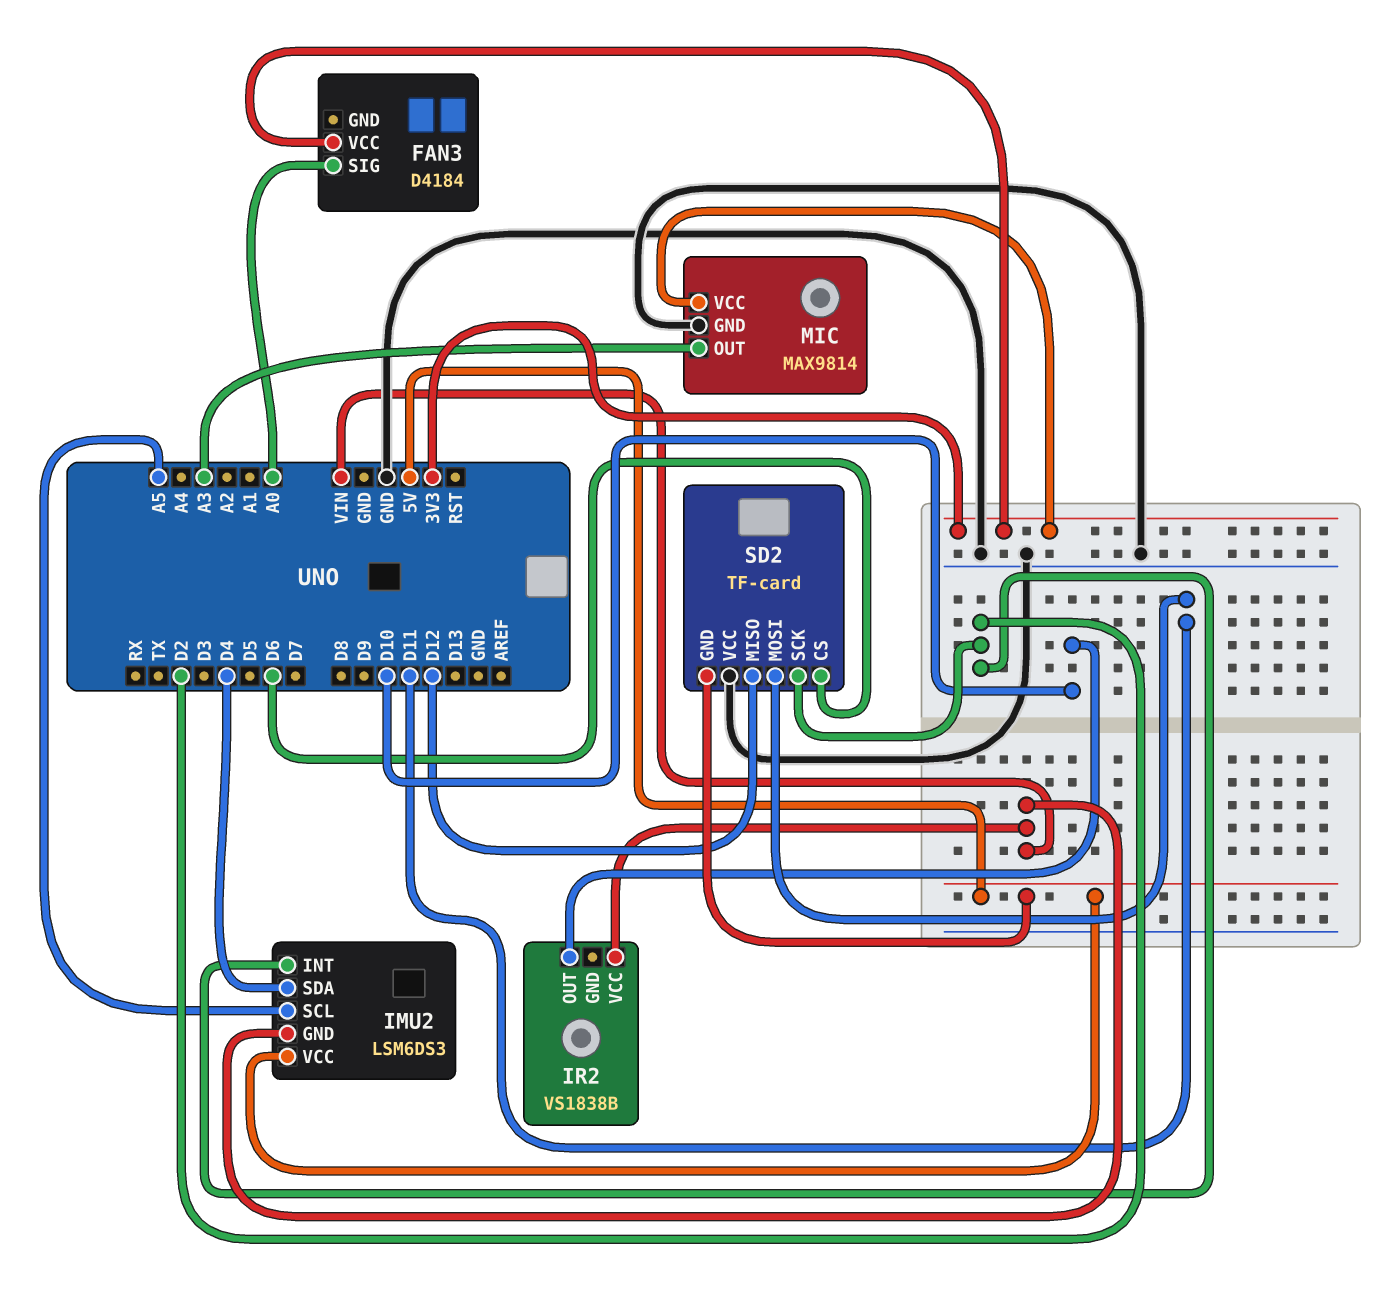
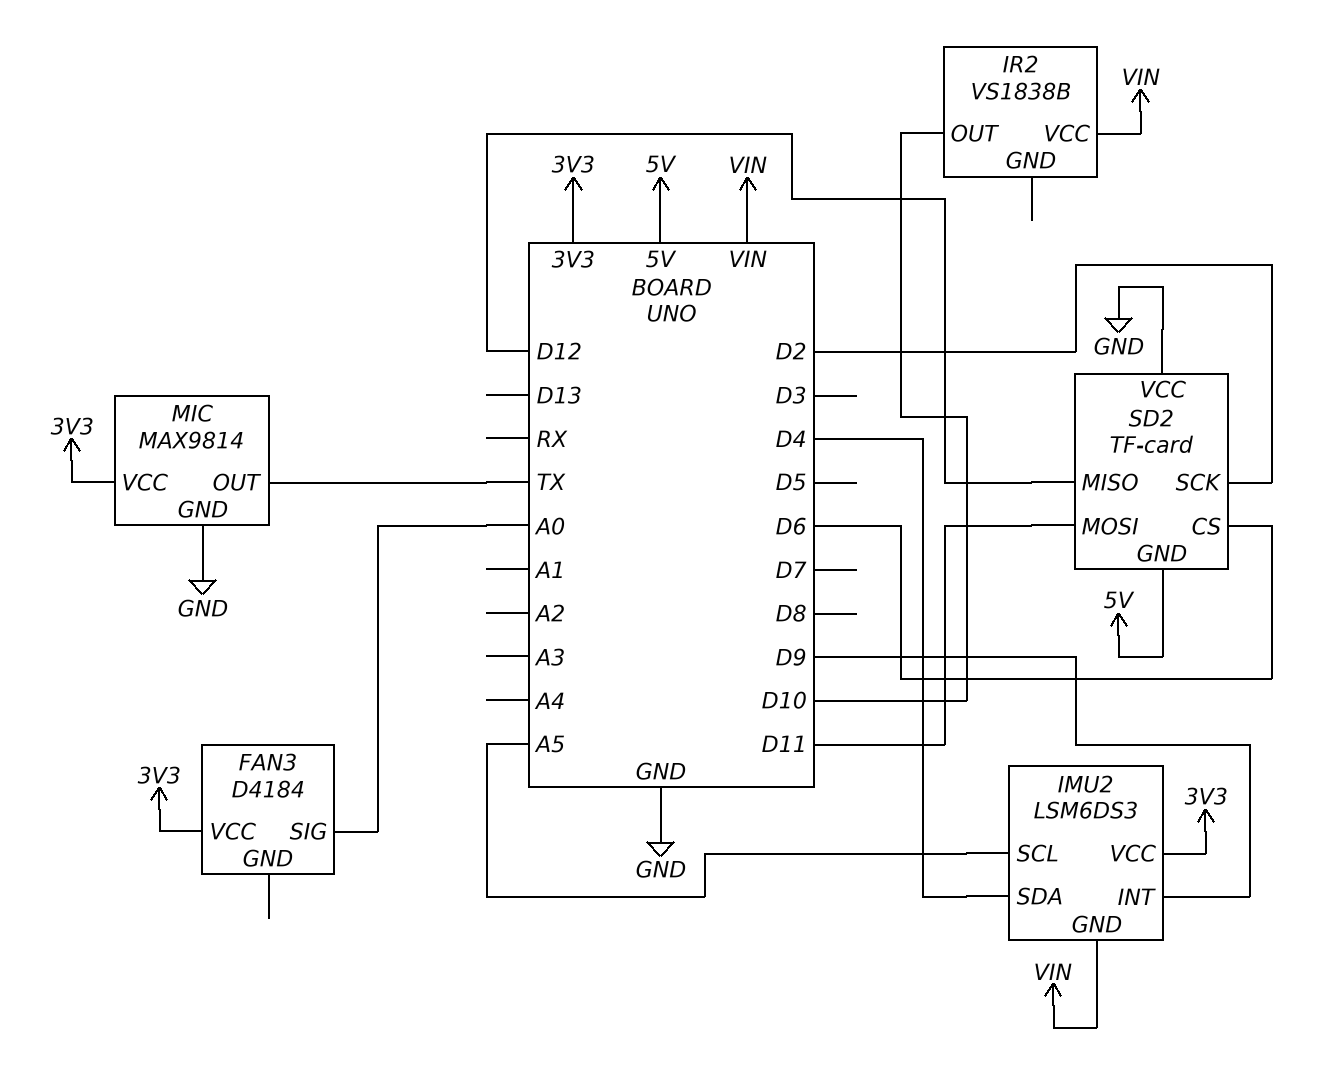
IMU2 pin INT: D2 -> D9
IMU2 pin VCC: 5V -> 3V3
MIC pin OUT: A3 -> TX

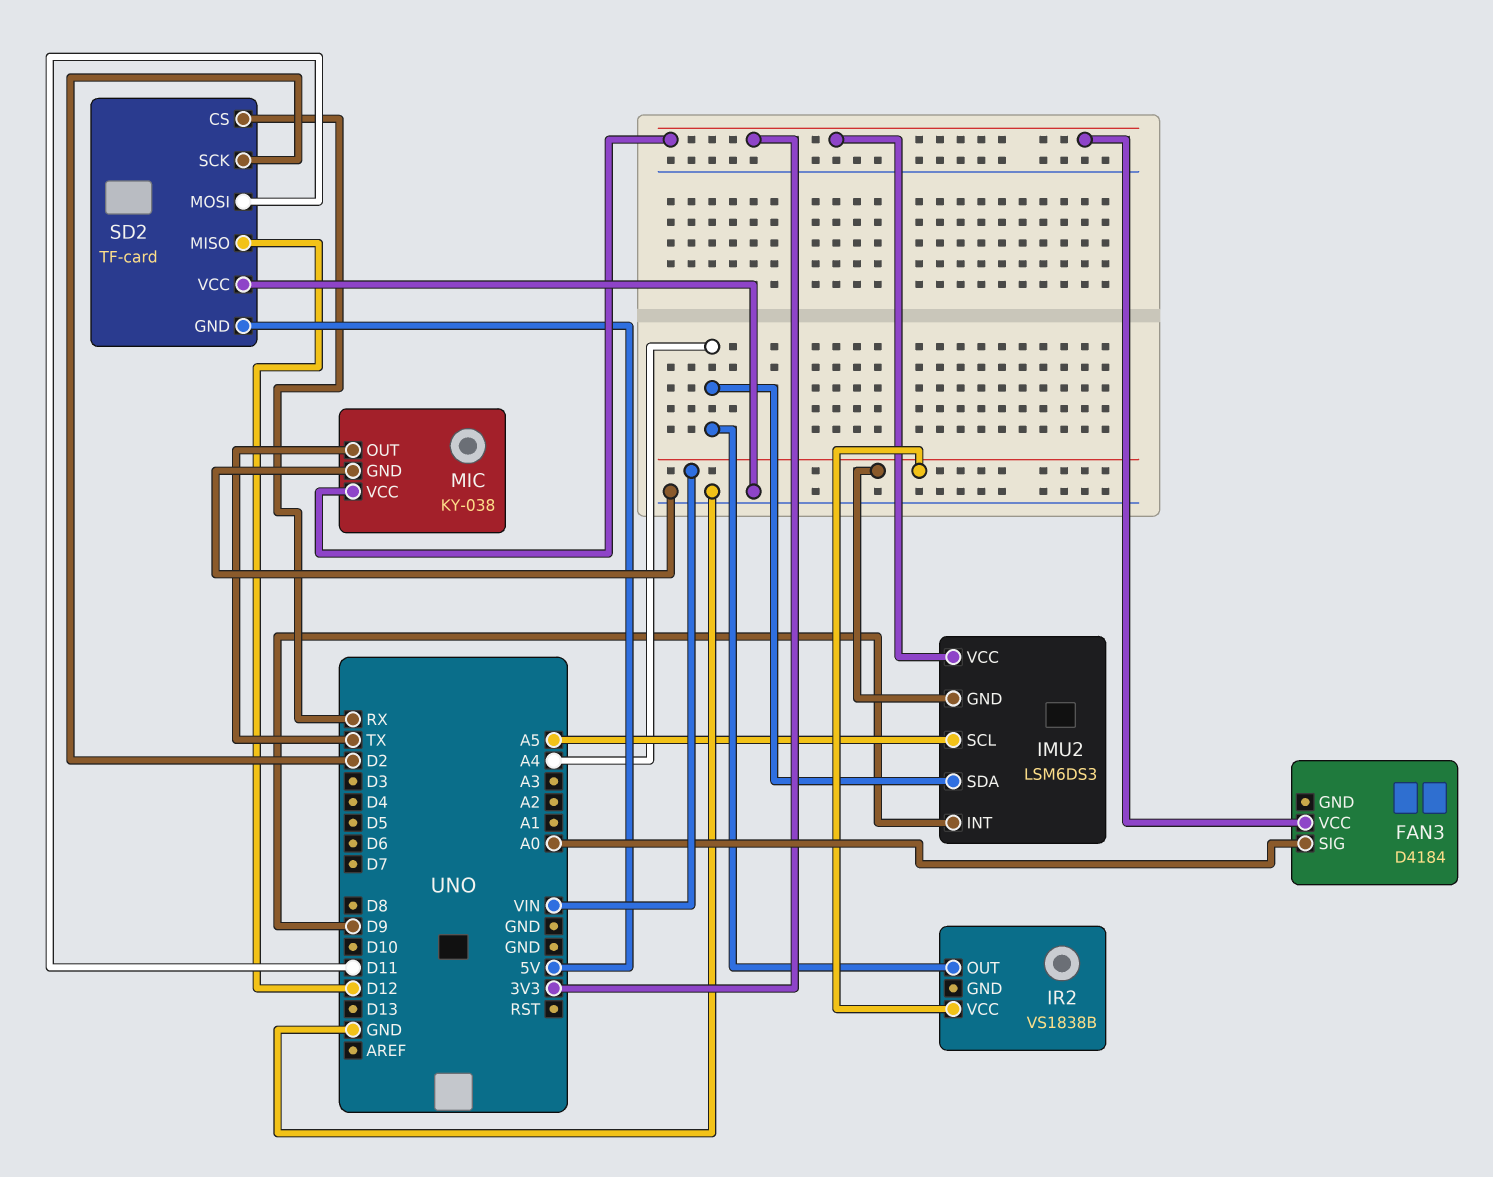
IMU2 pin SDA: D4 -> A4
IR2 pin OUT: D10 -> A4
MIC: MAX9814 -> KY-038
SD2 pin CS: D6 -> RX

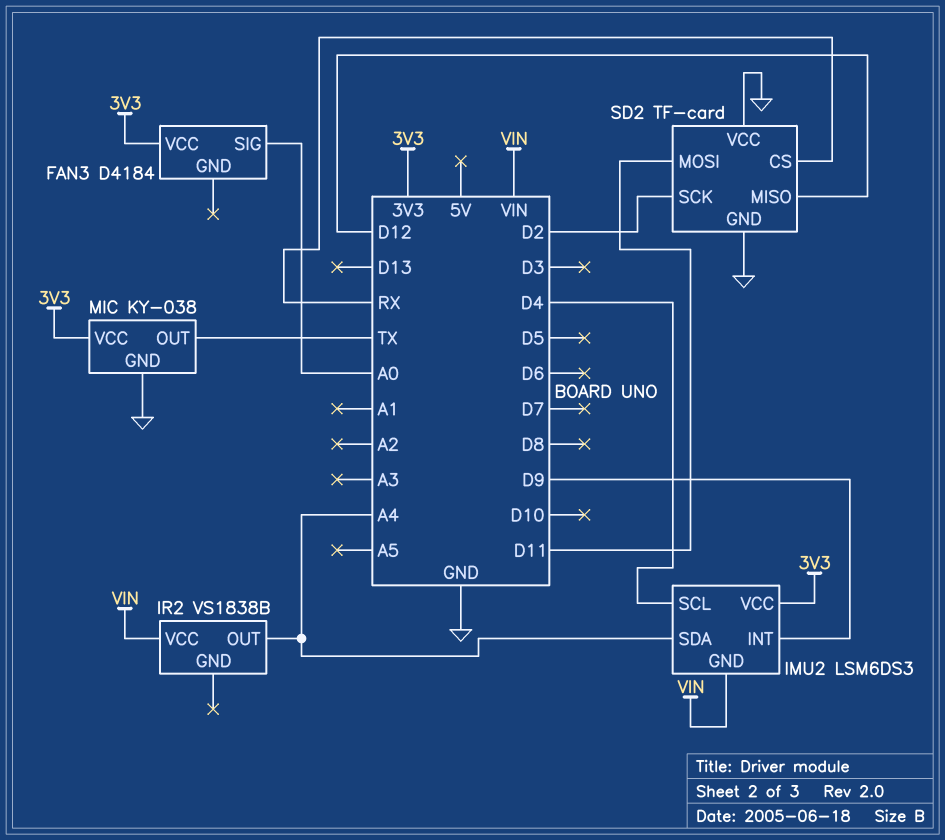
IMU2 pin SCL: A5 -> D4
SD2 pin GND: 5V -> GND

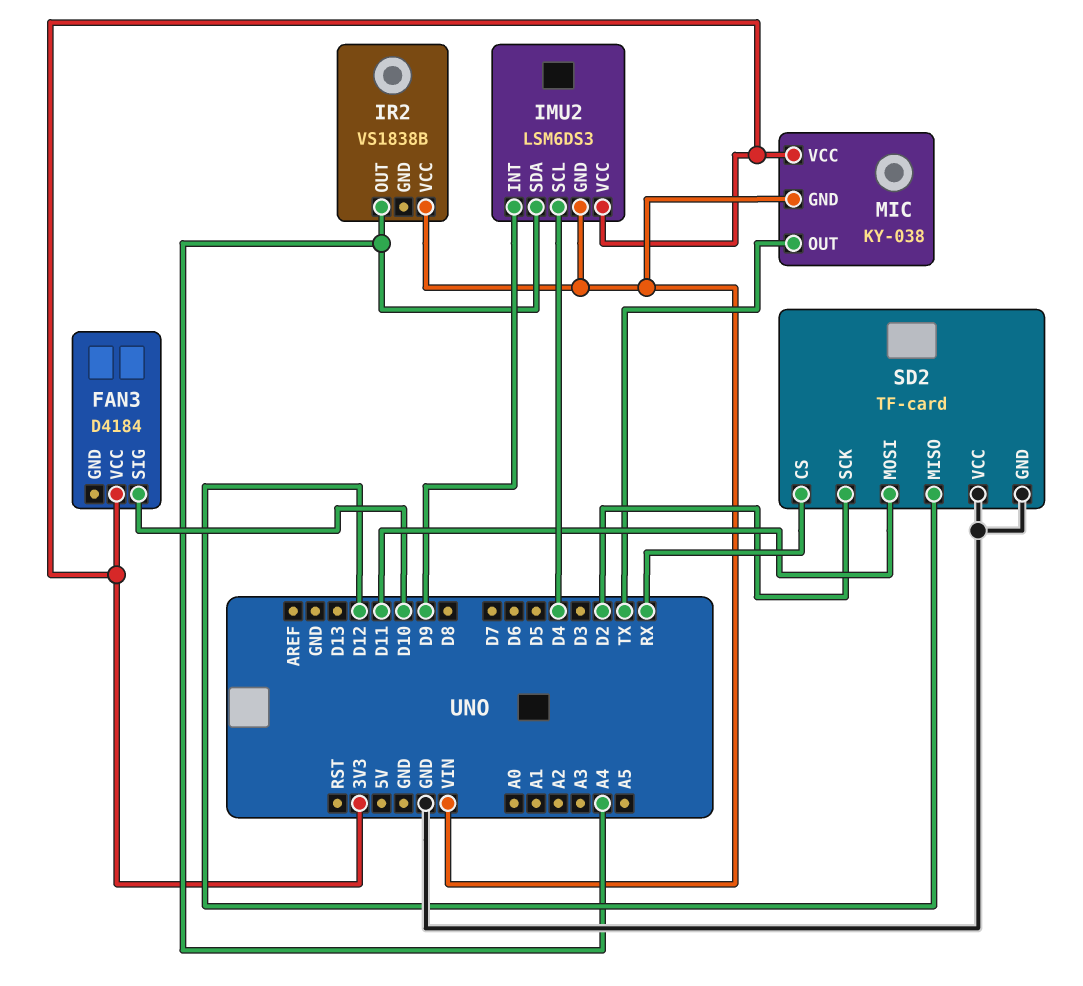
FAN3 pin SIG: A0 -> D10
MIC pin GND: GND -> VIN

